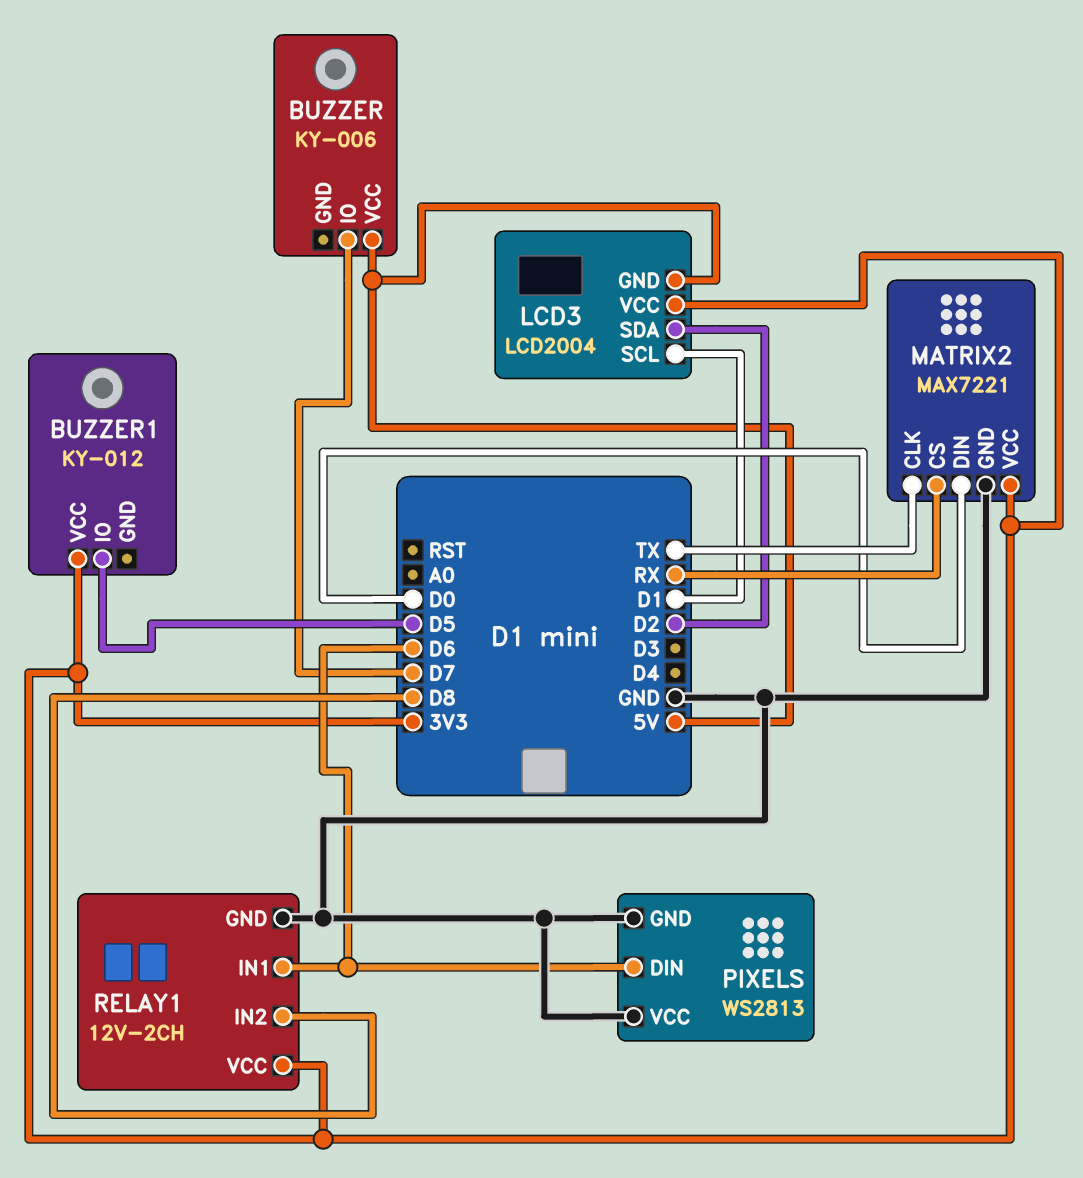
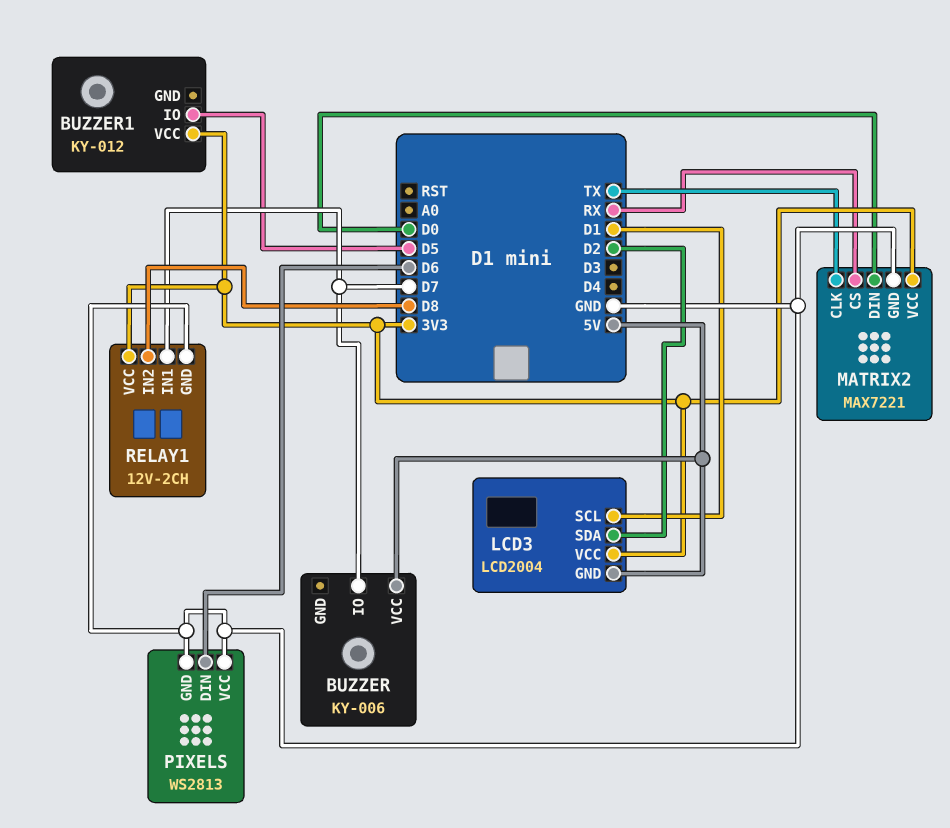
RELAY1 pin IN1: D6 -> D7

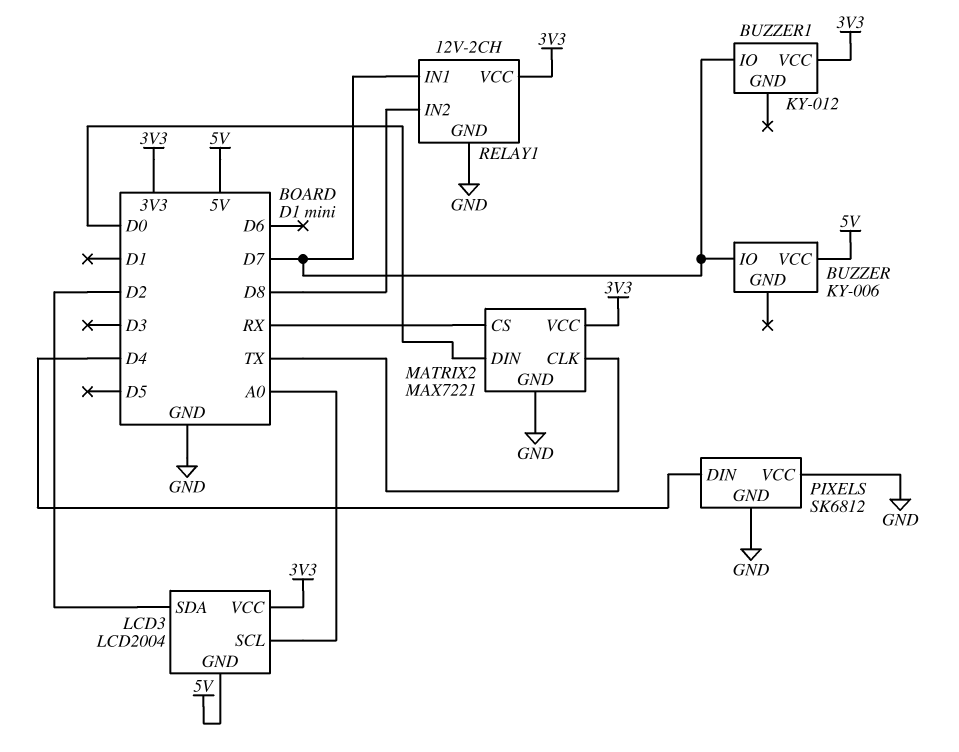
BUZZER1 pin IO: D5 -> D7
LCD3 pin SCL: D1 -> A0
PIXELS: WS2813 -> SK6812
PIXELS pin DIN: D6 -> D4

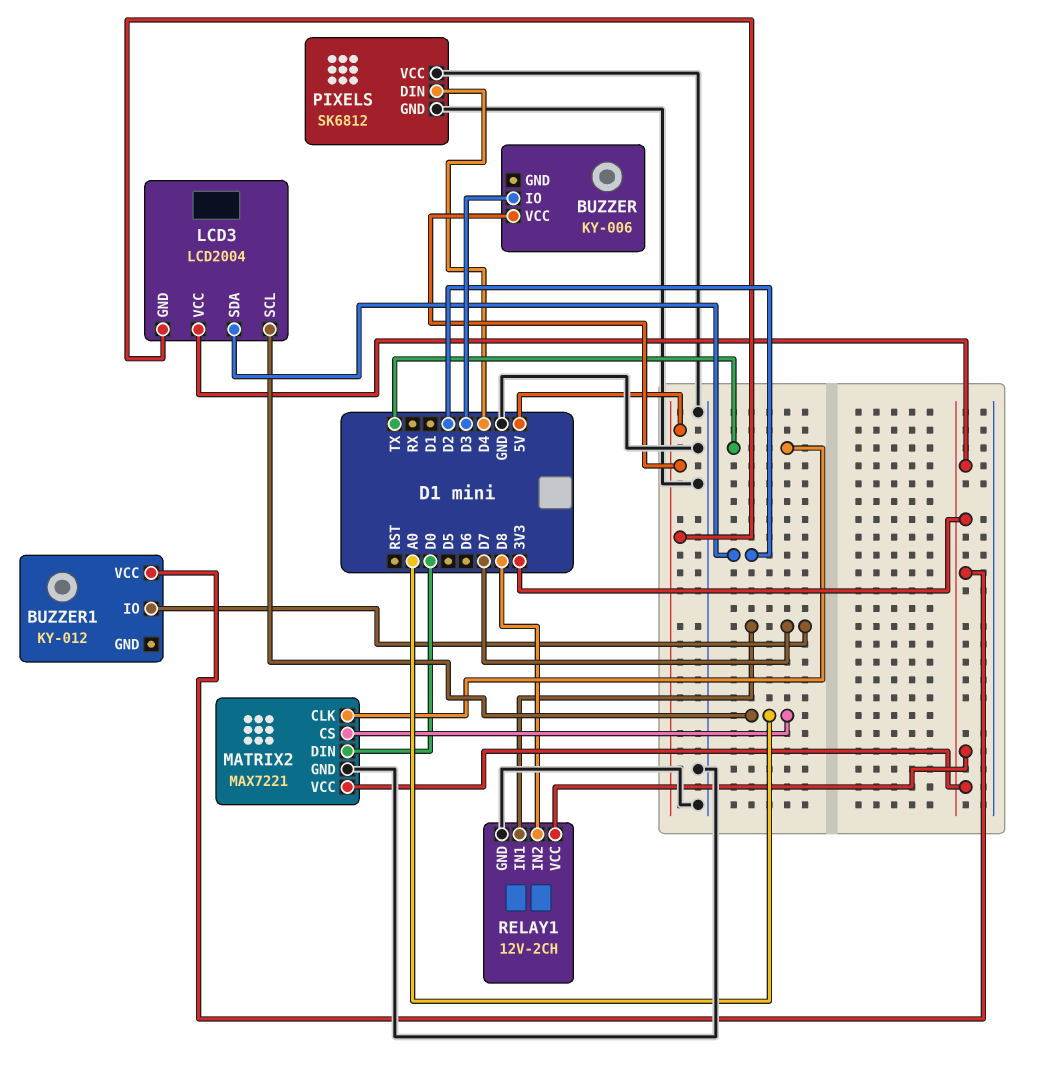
BUZZER pin IO: D7 -> D3
MATRIX2 pin CS: RX -> A0

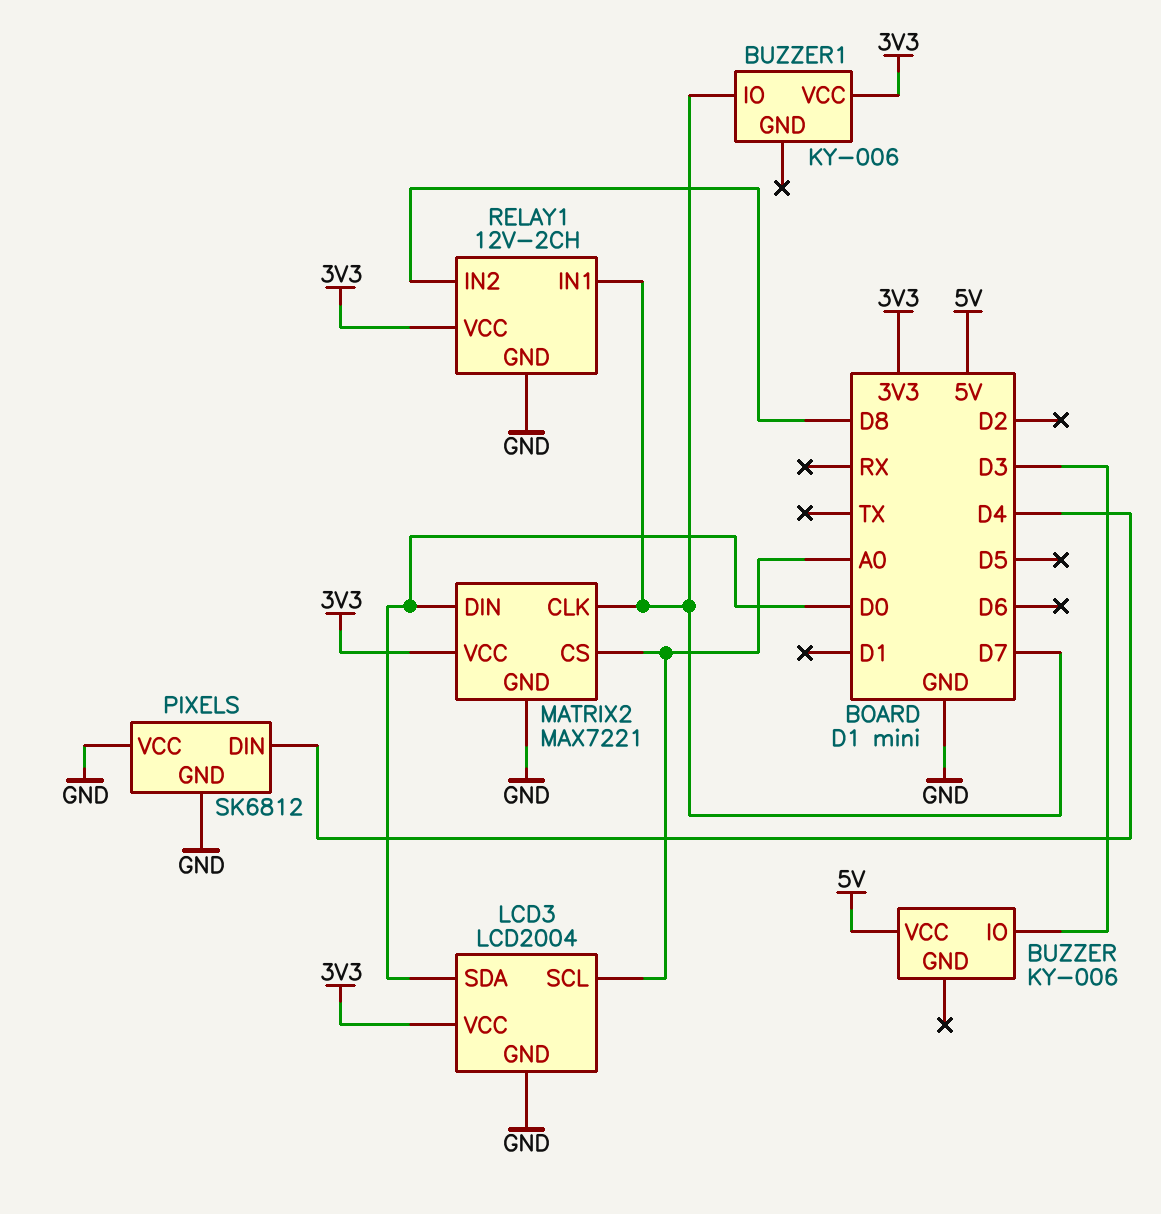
BUZZER1: KY-012 -> KY-006
LCD3 pin GND: 5V -> GND
LCD3 pin SDA: D2 -> D0
MATRIX2 pin CLK: TX -> D7

